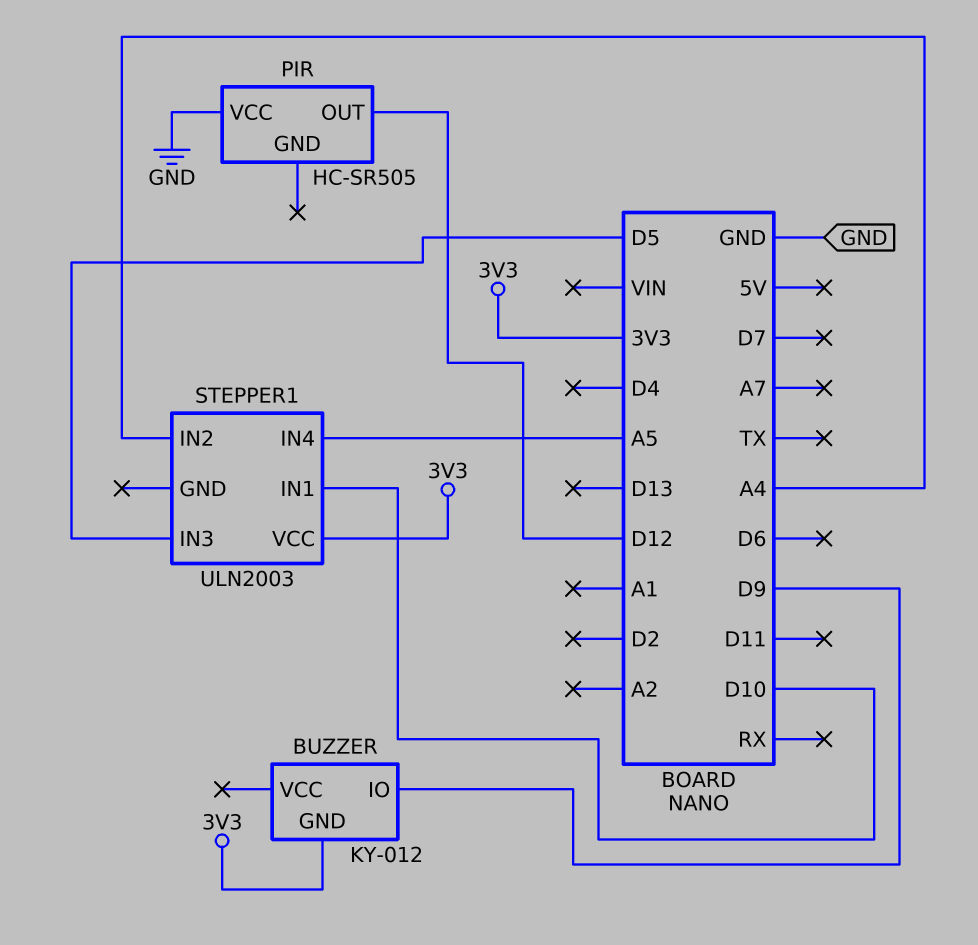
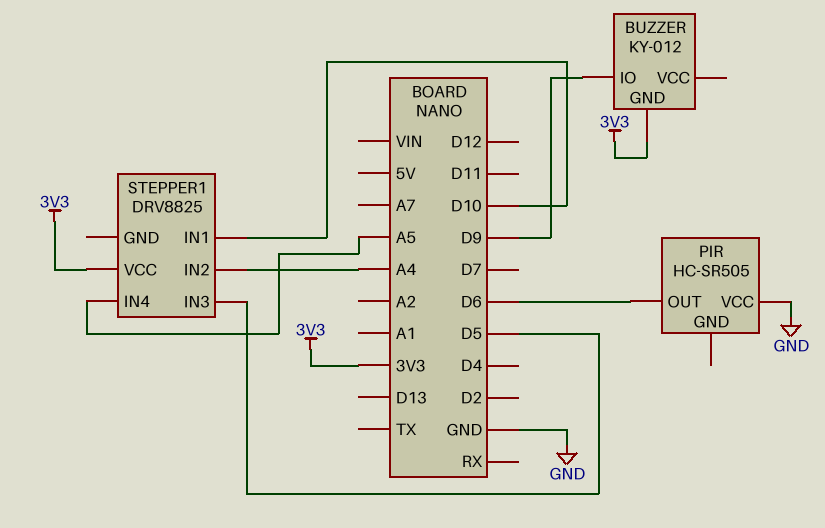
PIR pin OUT: D12 -> D6
STEPPER1: ULN2003 -> DRV8825

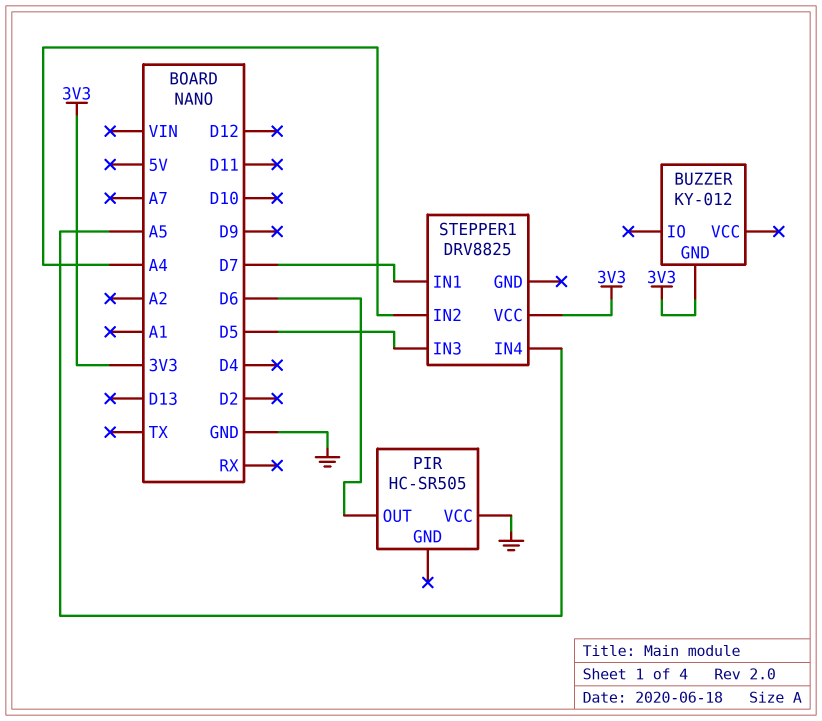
BUZZER pin IO: D9 -> none
STEPPER1 pin IN1: D10 -> D7

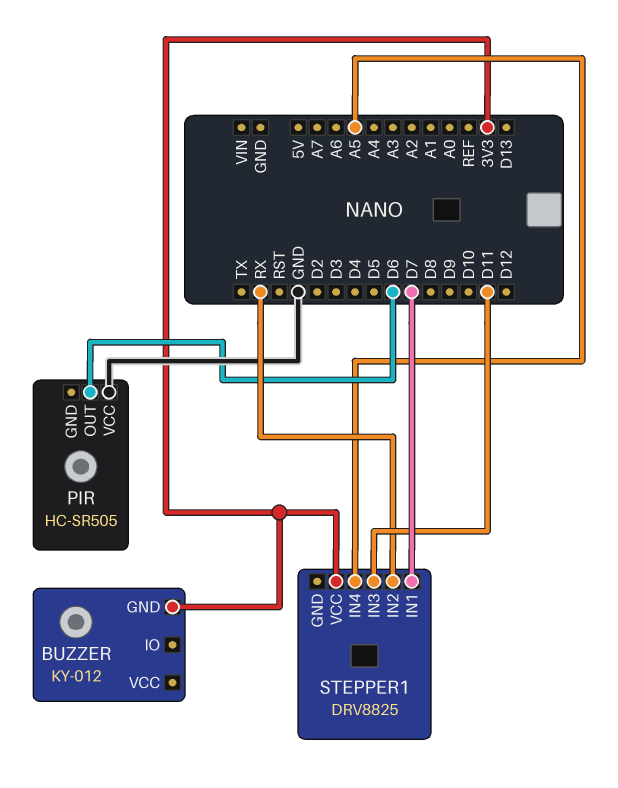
STEPPER1 pin IN2: A4 -> RX
STEPPER1 pin IN3: D5 -> D11

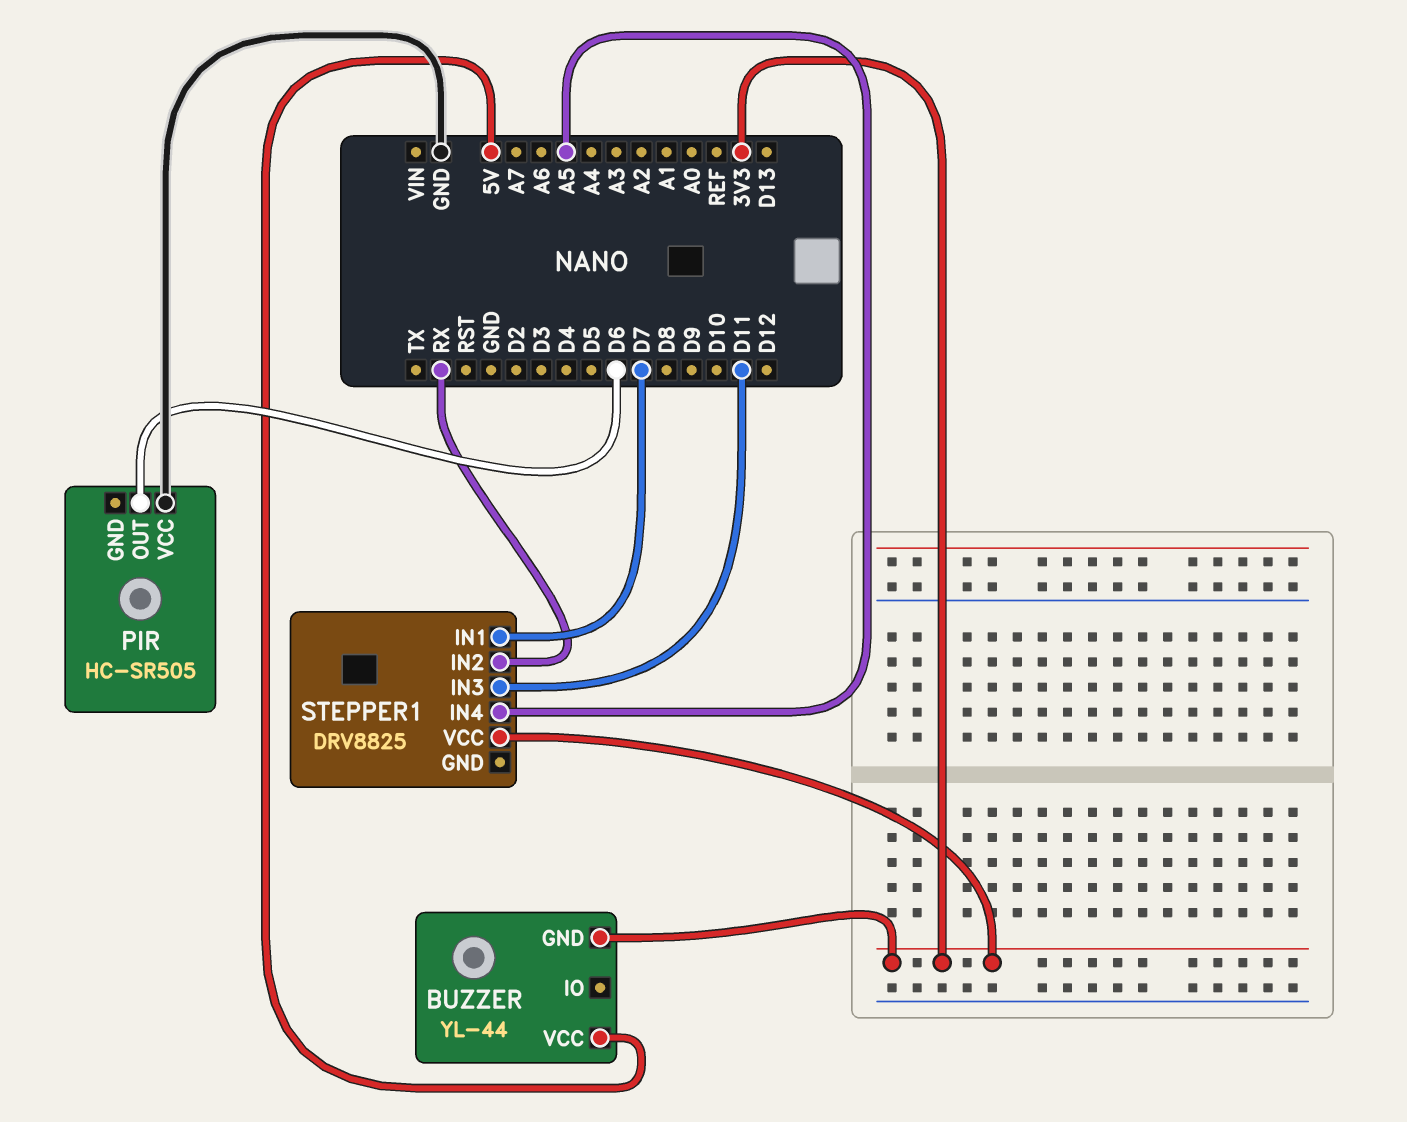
BUZZER: KY-012 -> YL-44
BUZZER pin VCC: none -> 5V

